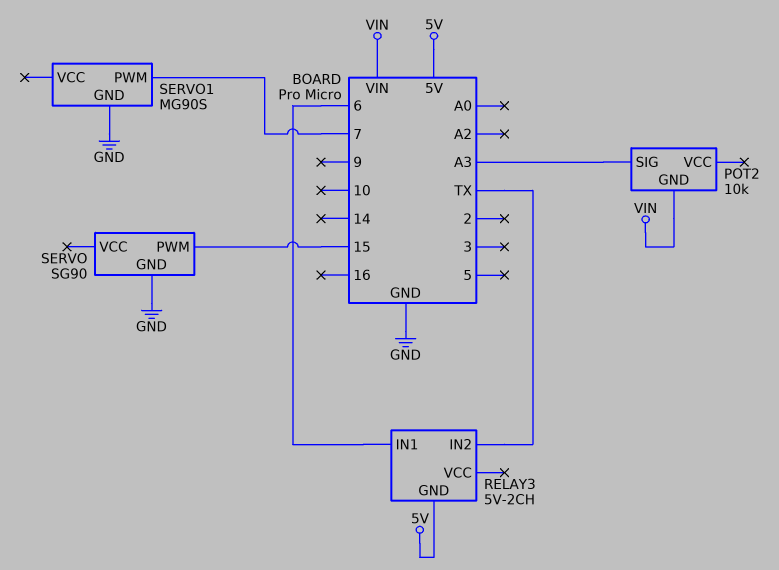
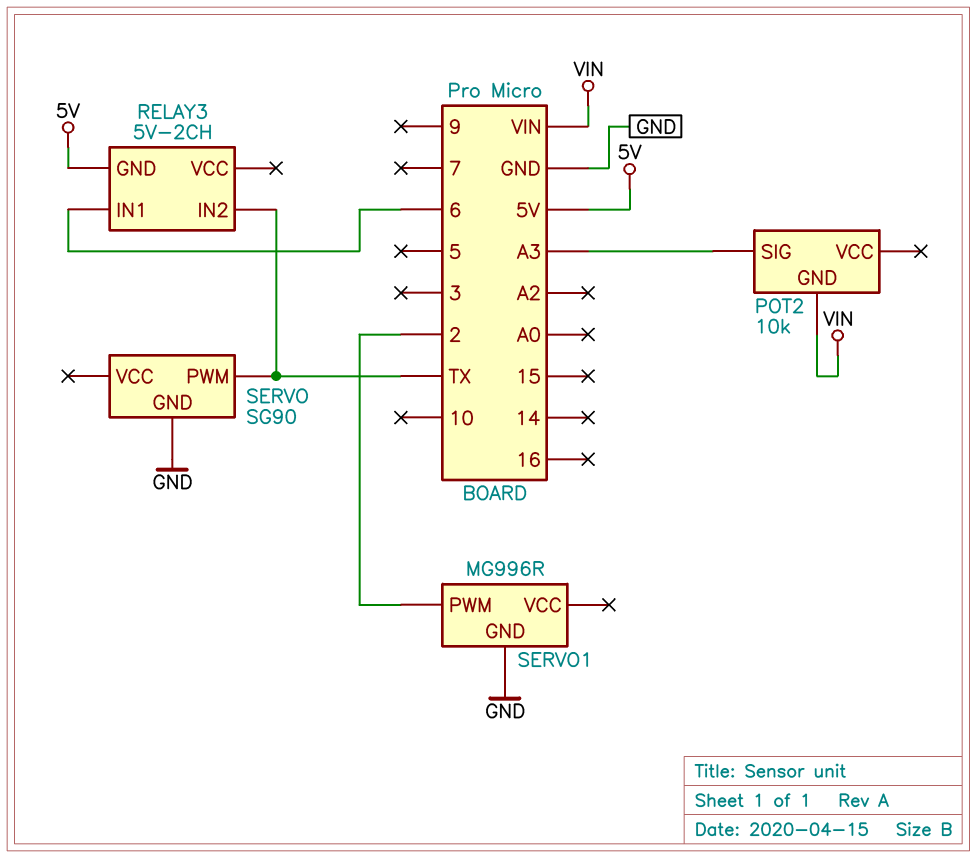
SERVO pin PWM: 15 -> TX
SERVO1: MG90S -> MG996R
SERVO1 pin PWM: 7 -> 2

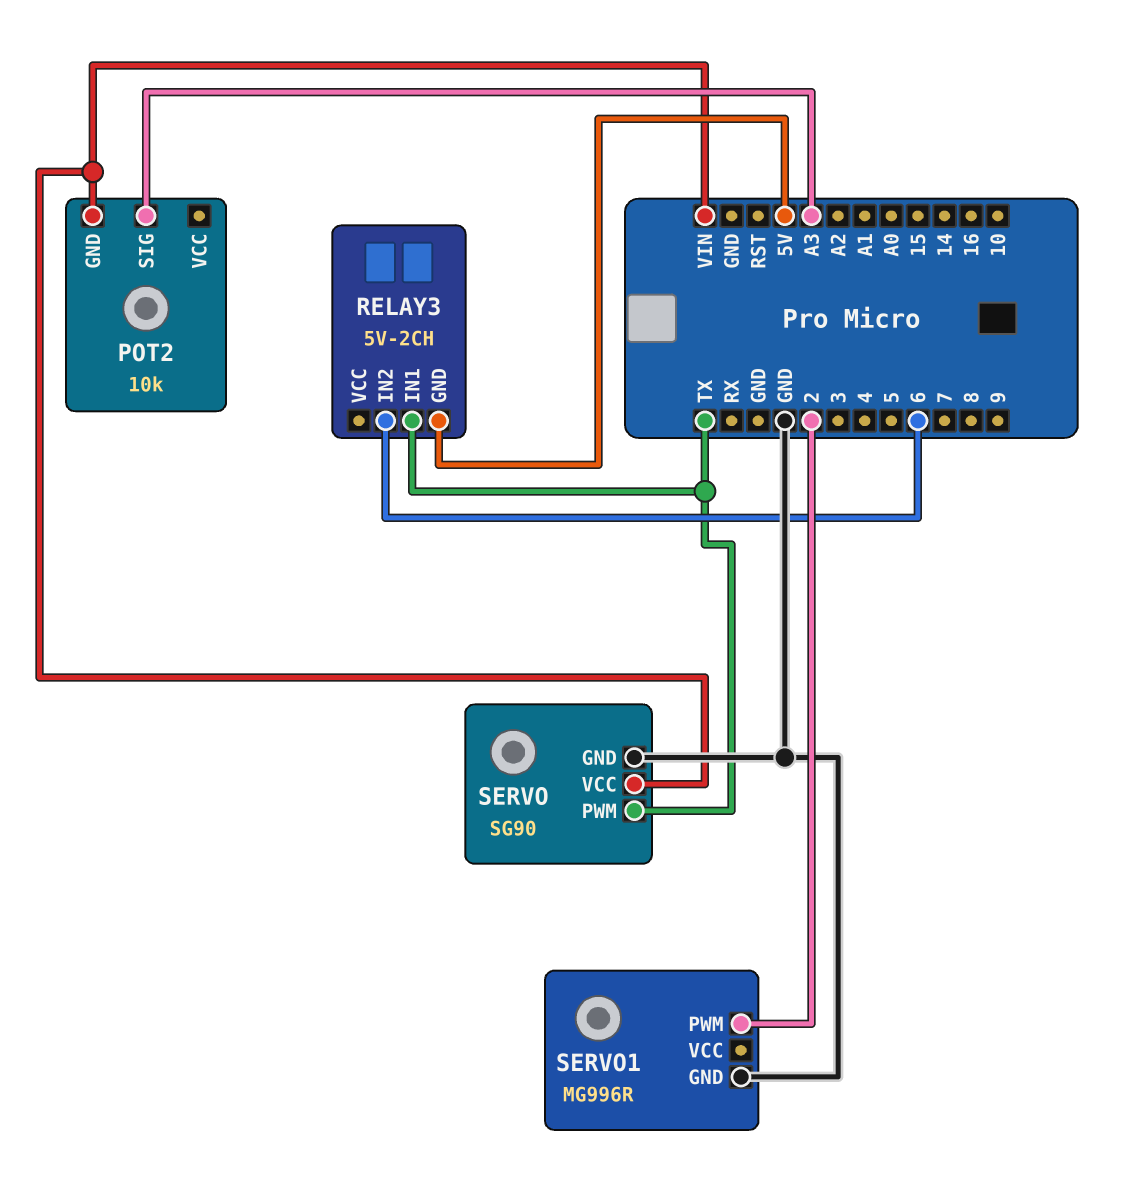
RELAY3 pin IN1: 6 -> TX
RELAY3 pin IN2: TX -> 6
SERVO pin VCC: none -> VIN

